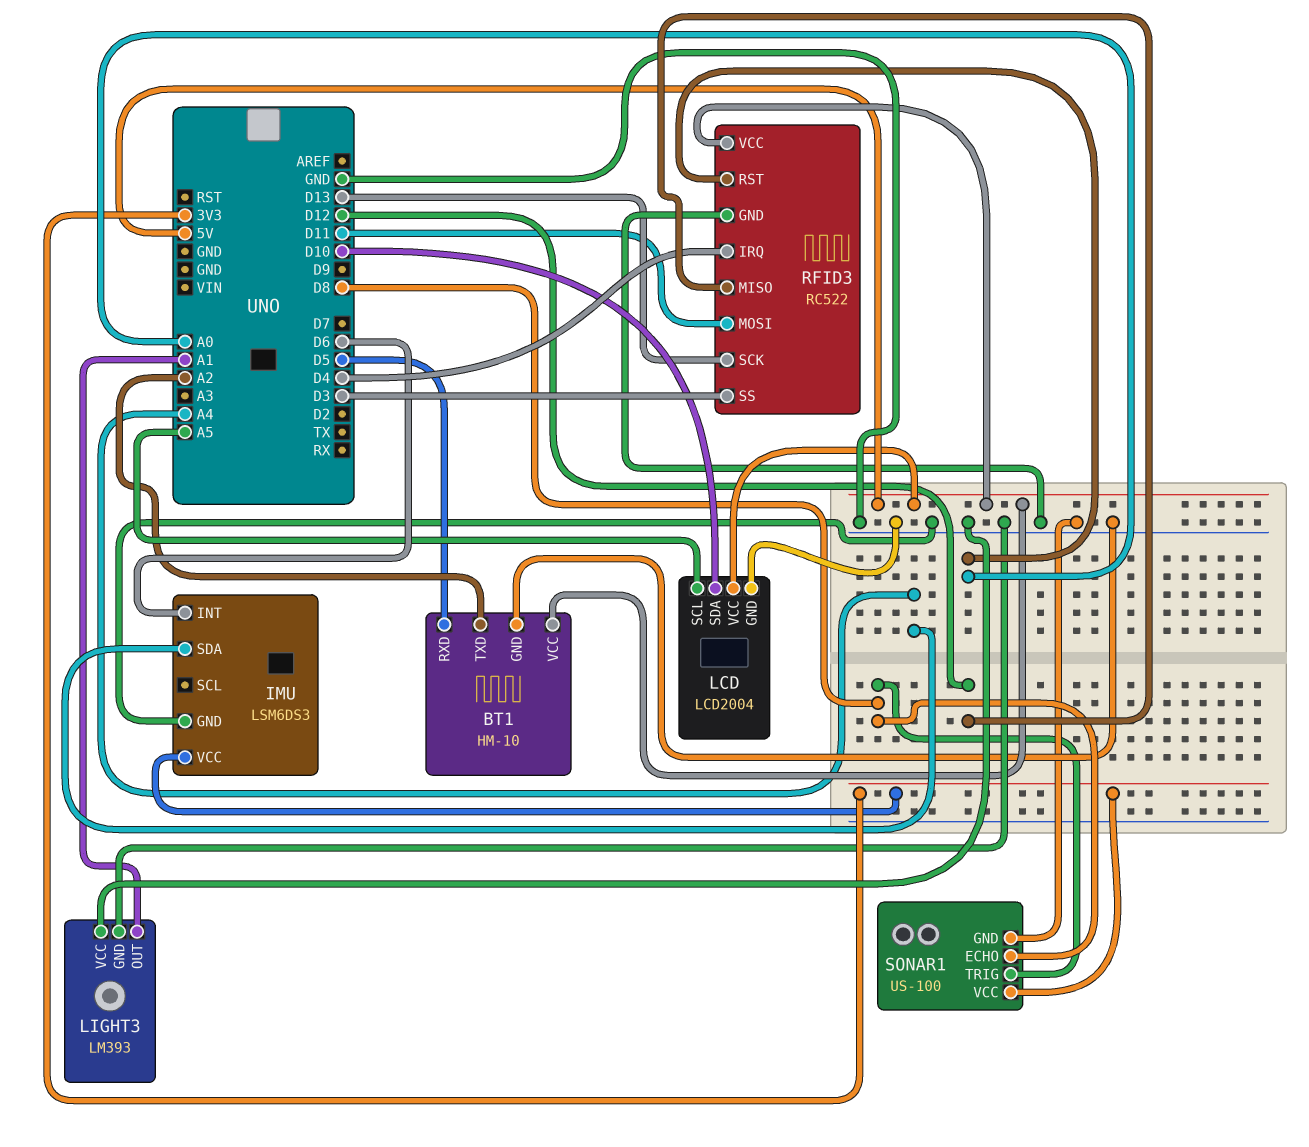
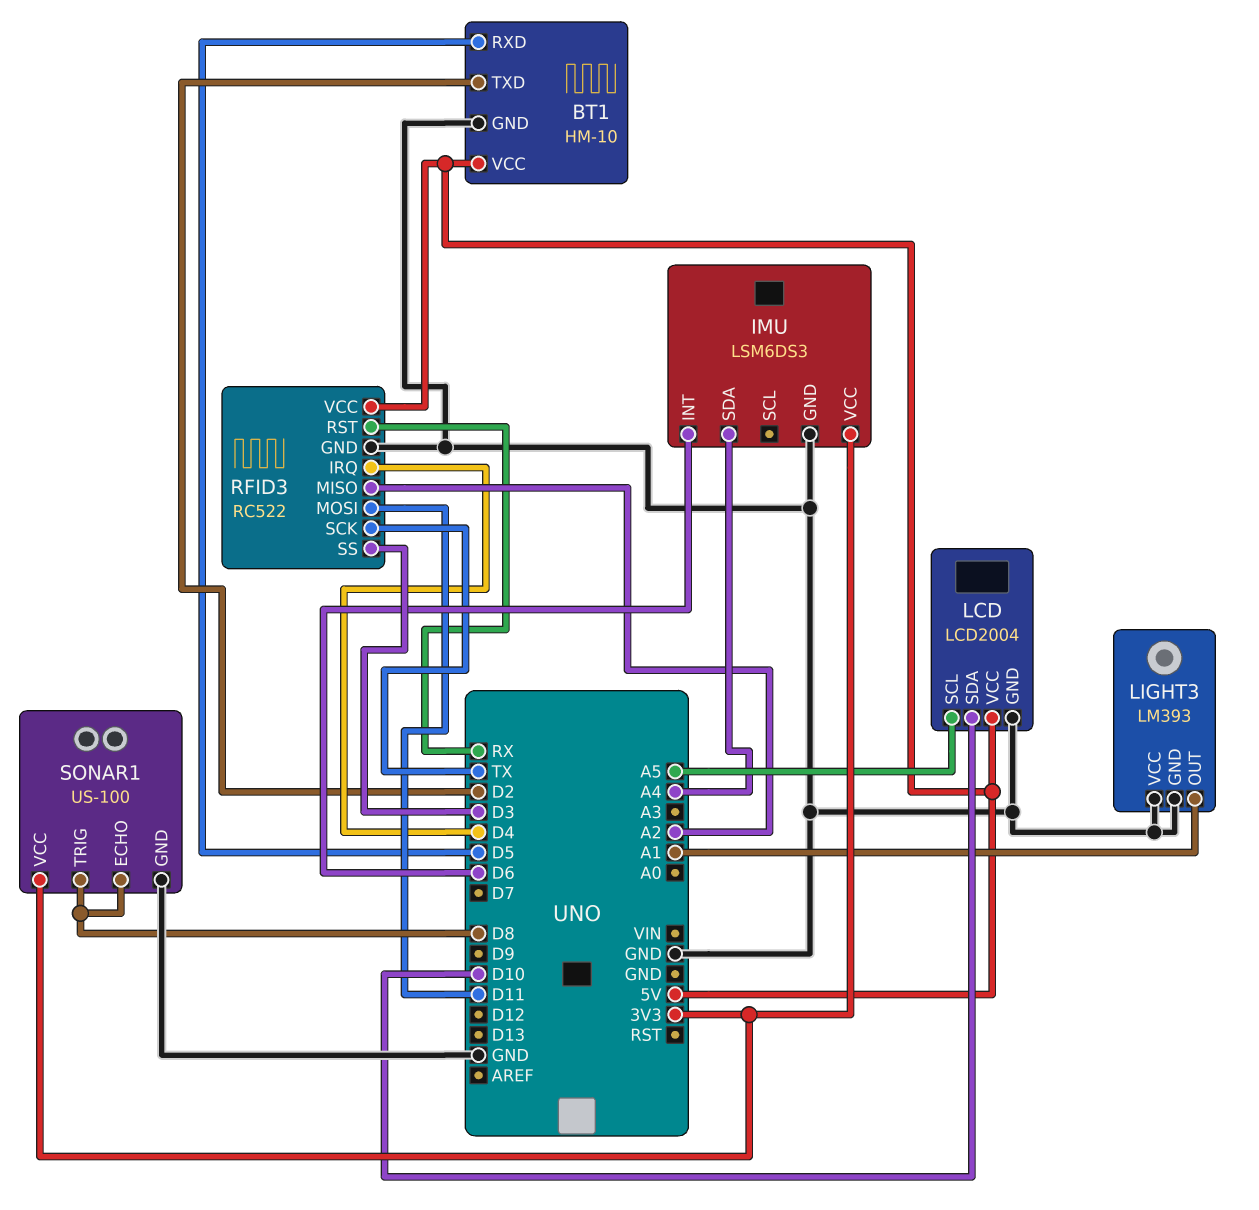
BT1 pin TXD: A2 -> D2
RFID3 pin MISO: D12 -> A2
RFID3 pin RST: A0 -> RX
RFID3 pin SCK: D13 -> TX

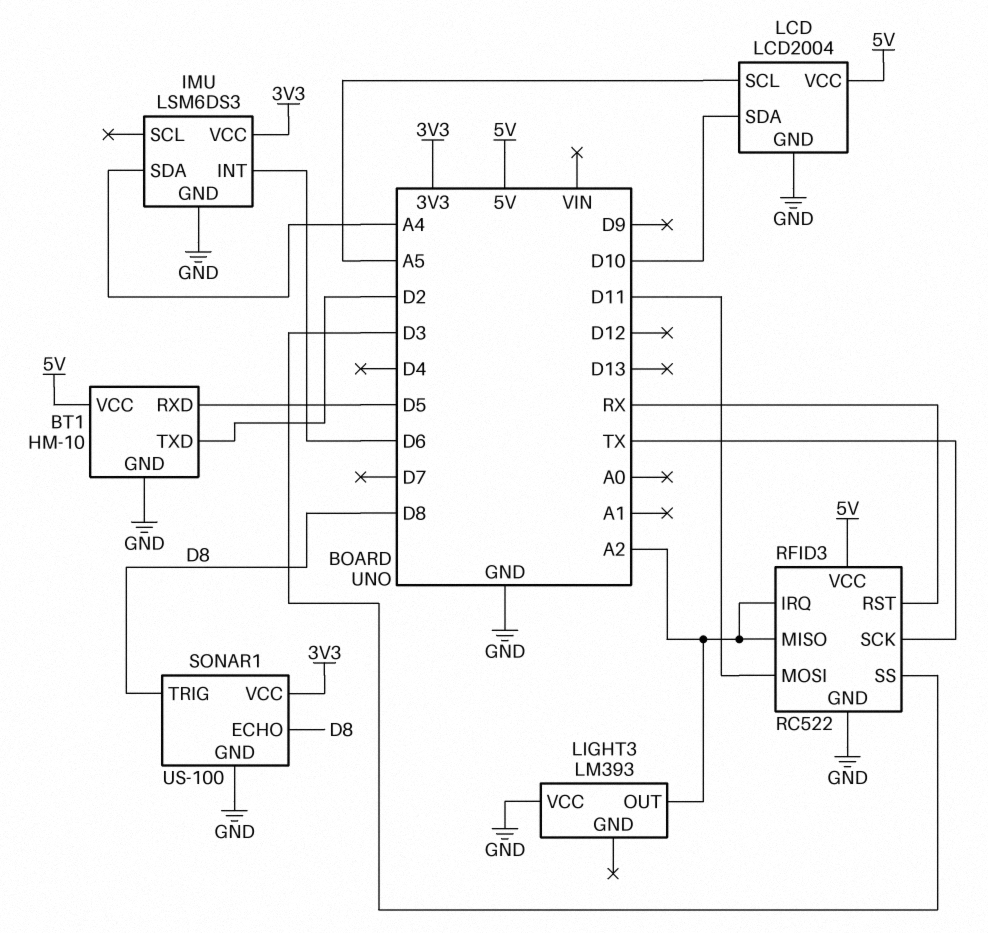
LIGHT3 pin GND: GND -> none
LIGHT3 pin OUT: A1 -> A2
RFID3 pin IRQ: D4 -> A2

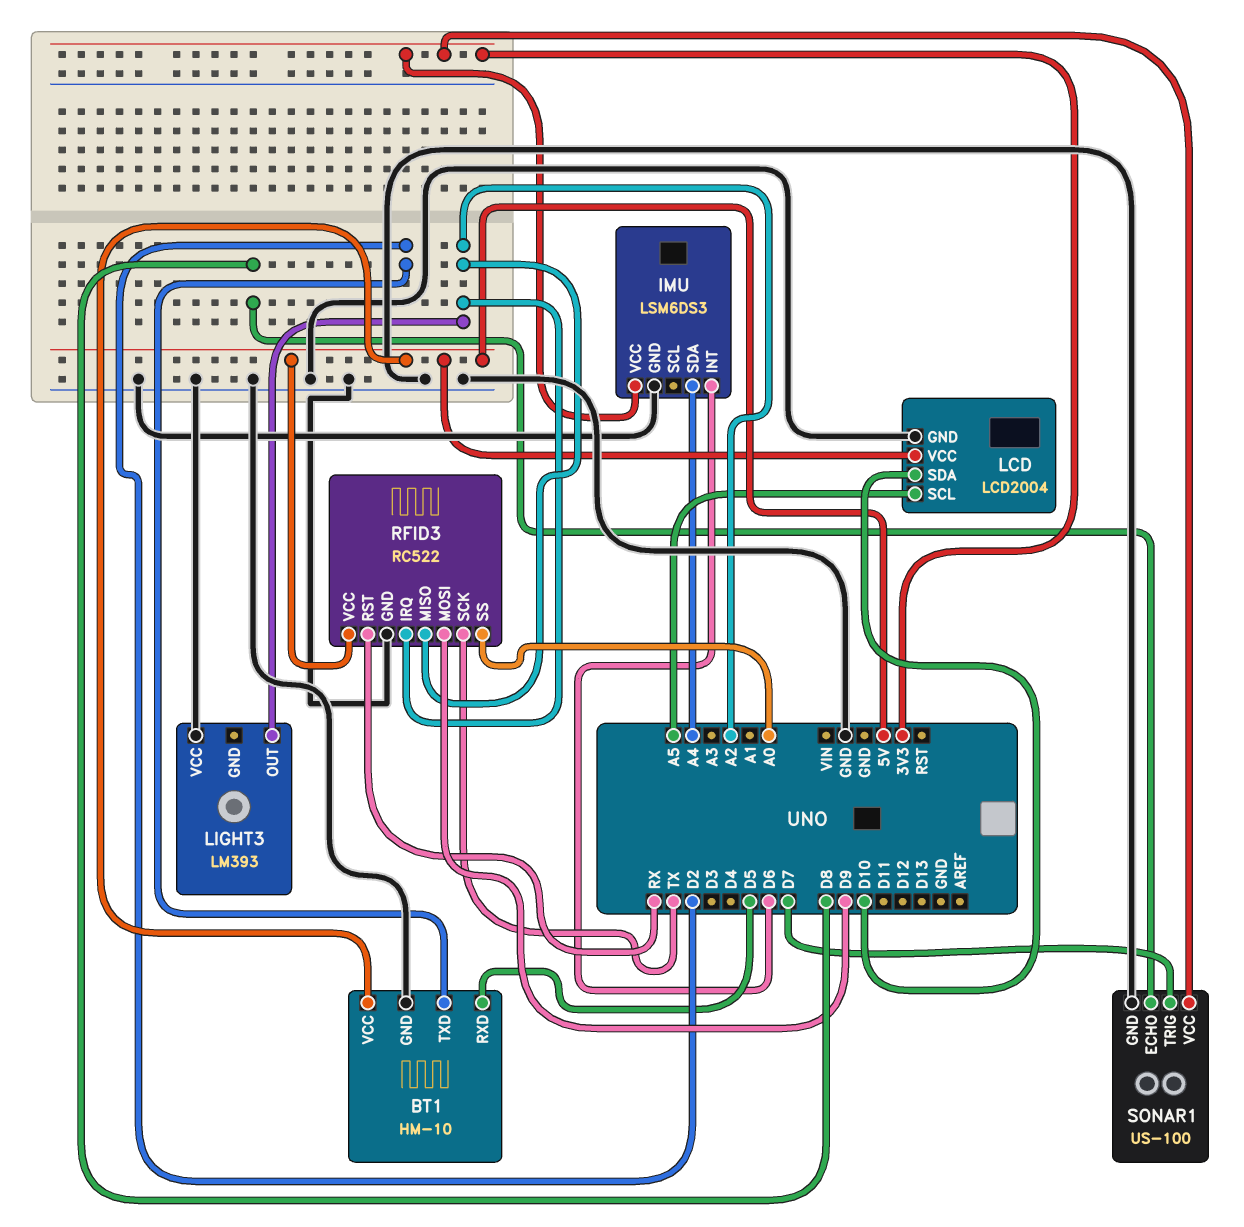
RFID3 pin MOSI: D11 -> D9
RFID3 pin SS: D3 -> A0
SONAR1 pin TRIG: D8 -> D7

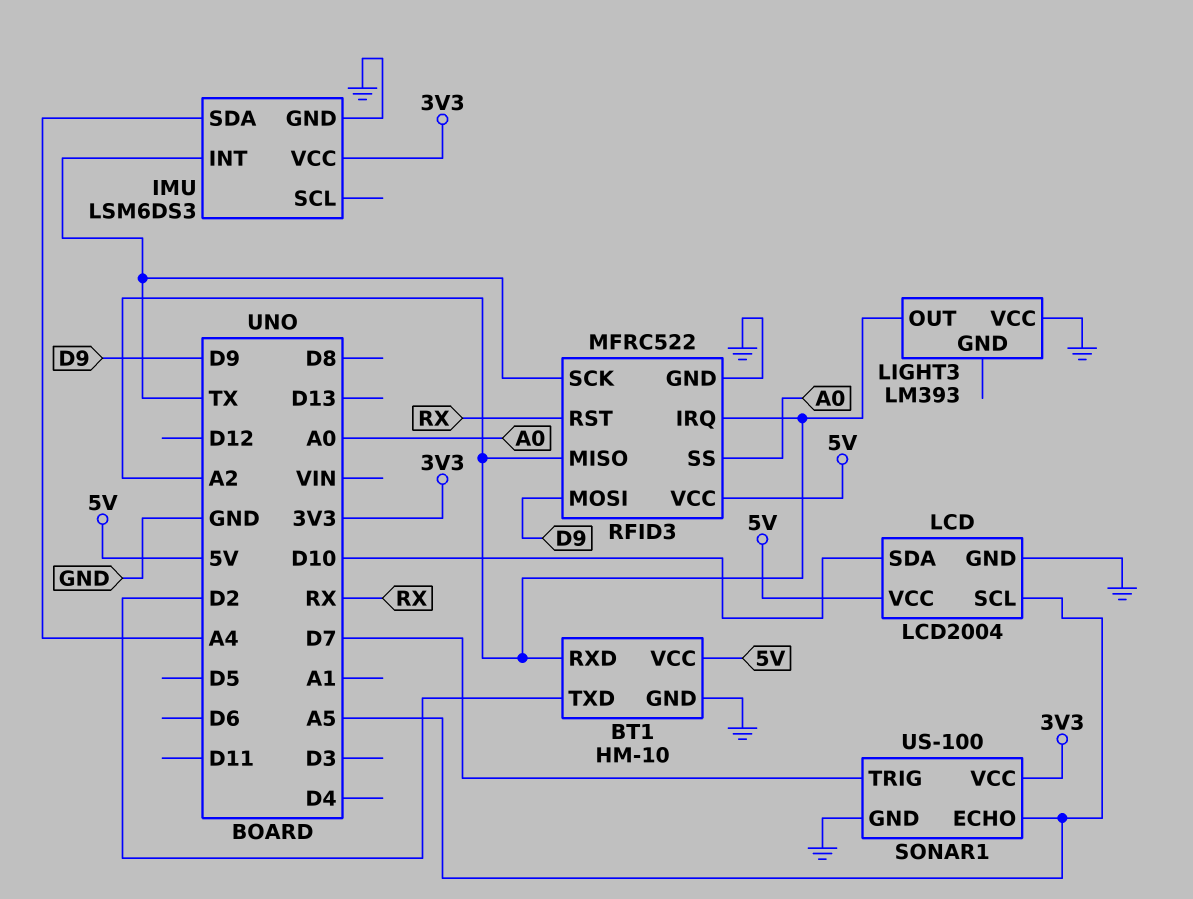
BT1 pin RXD: D5 -> A2
IMU pin INT: D6 -> TX
RFID3: RC522 -> MFRC522
SONAR1 pin ECHO: D8 -> A5

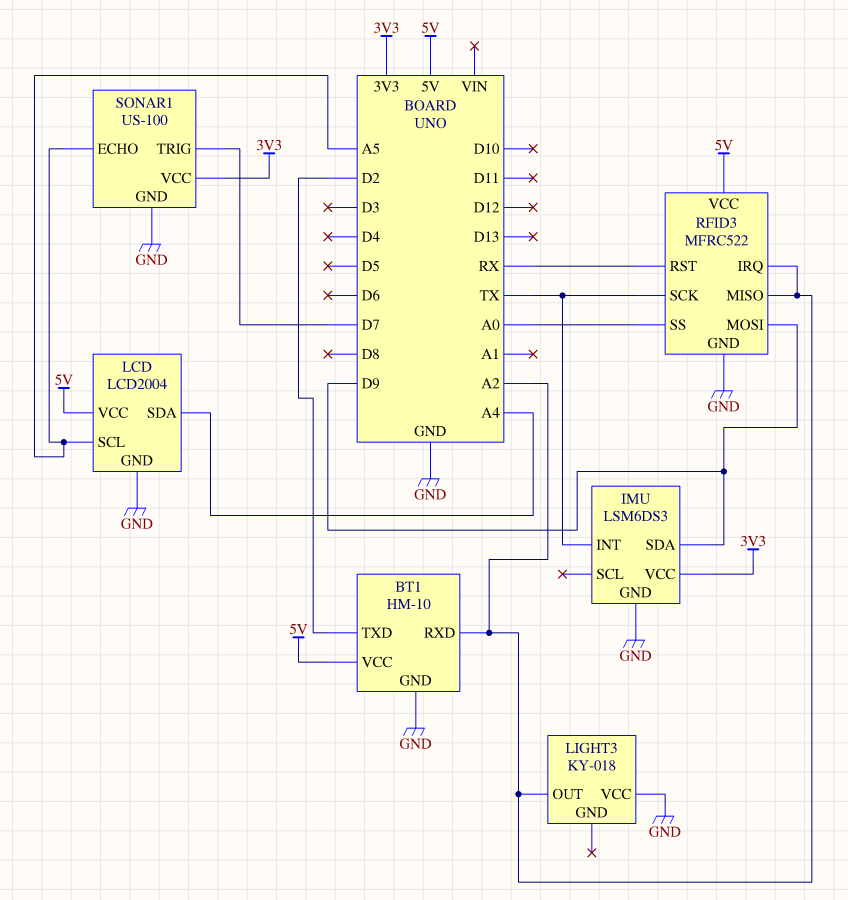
IMU pin SDA: A4 -> D9
LCD pin SDA: D10 -> A4
LIGHT3: LM393 -> KY-018

